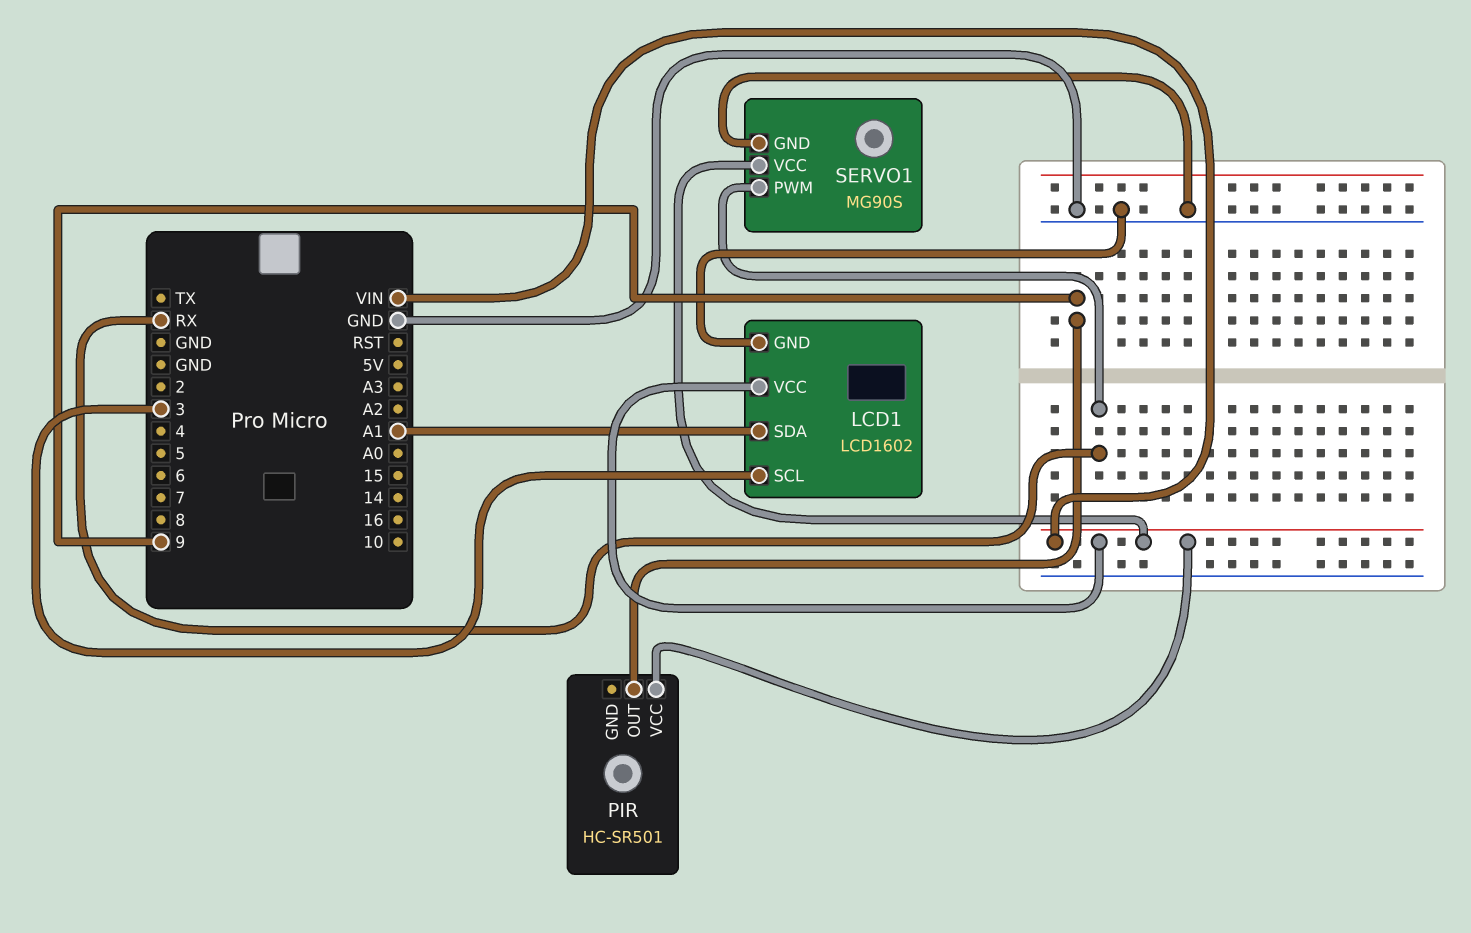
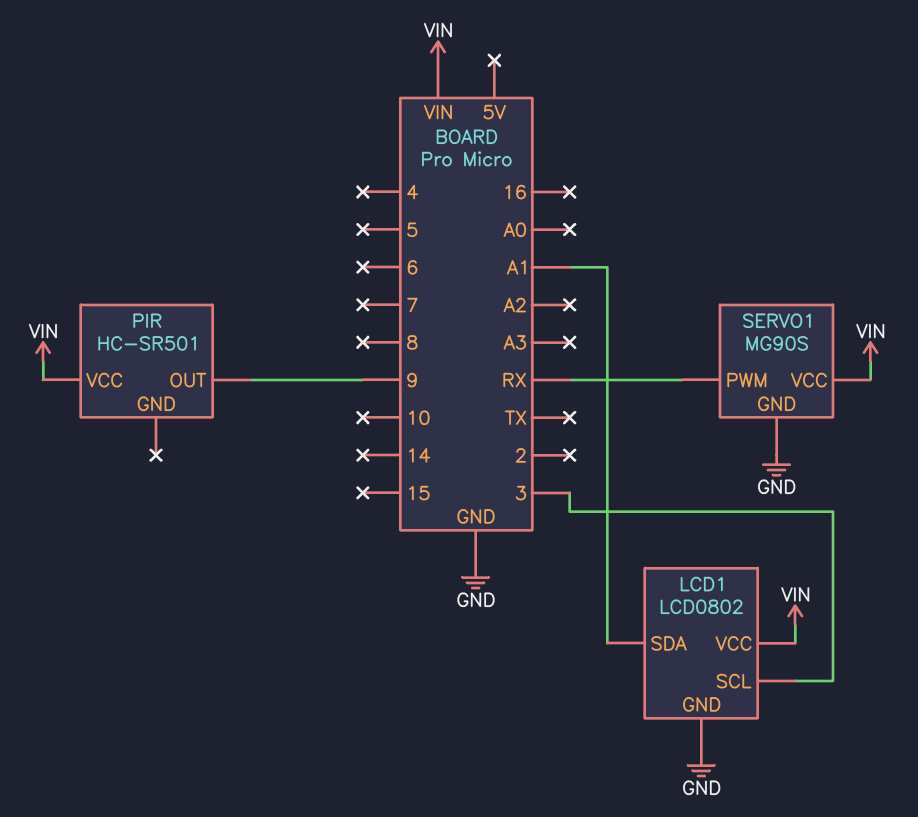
LCD1: LCD1602 -> LCD0802

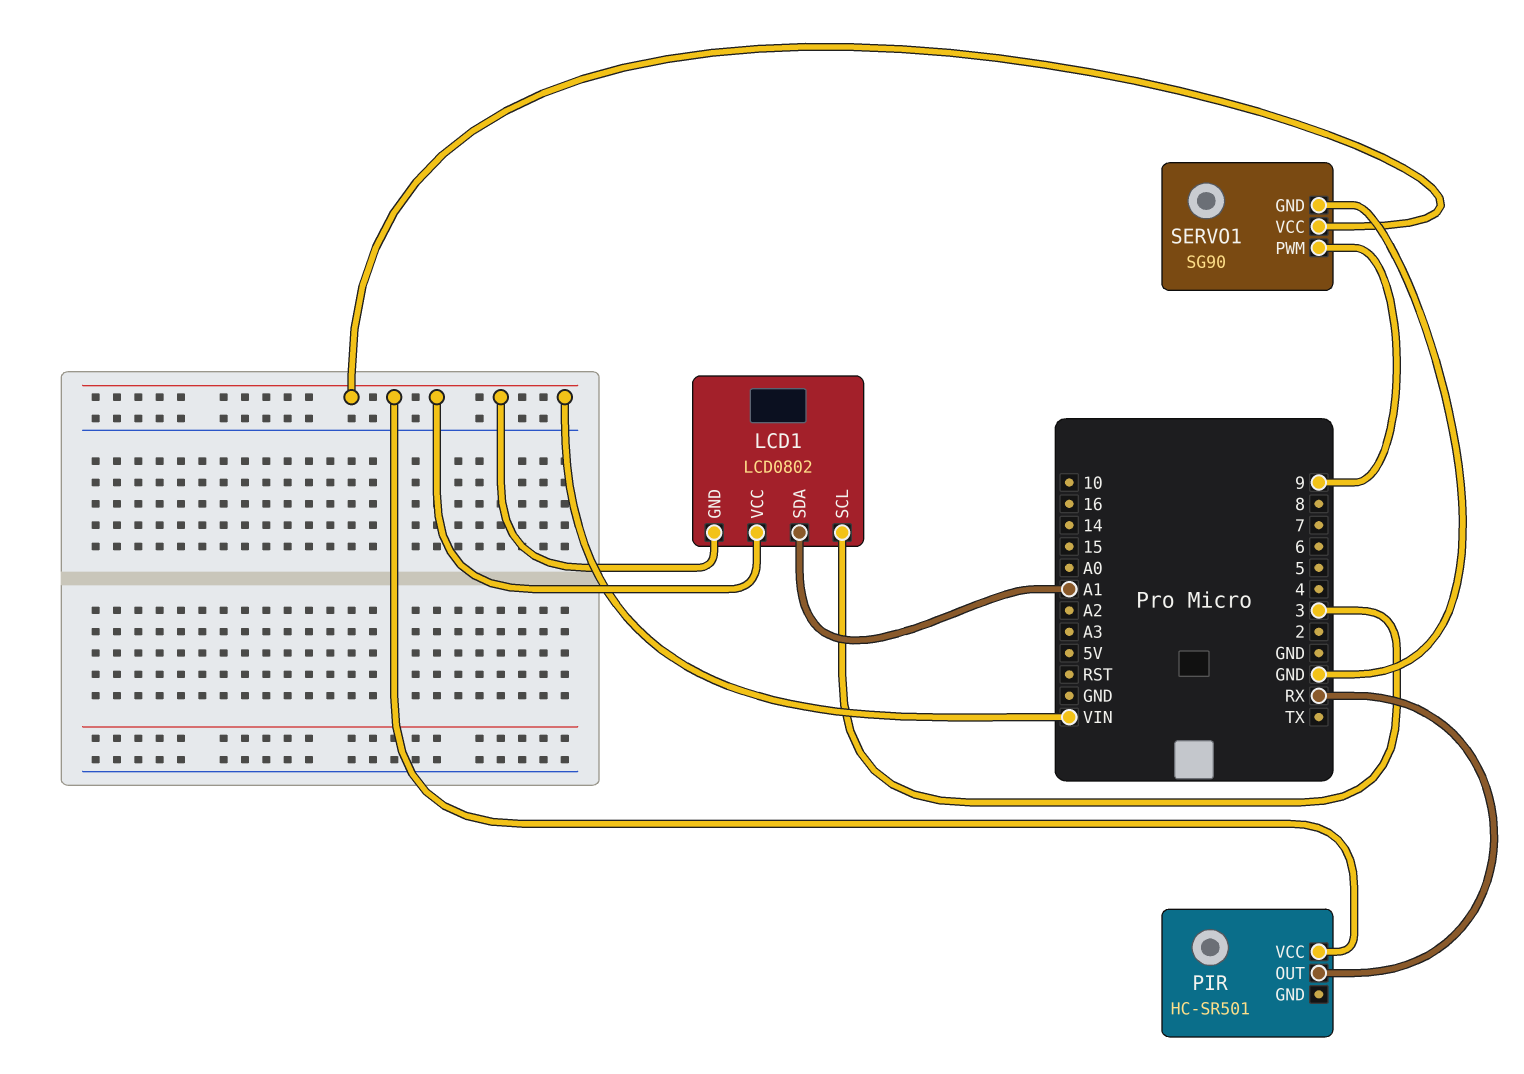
LCD1 pin GND: GND -> VIN
PIR pin OUT: 9 -> RX
SERVO1: MG90S -> SG90
SERVO1 pin PWM: RX -> 9

